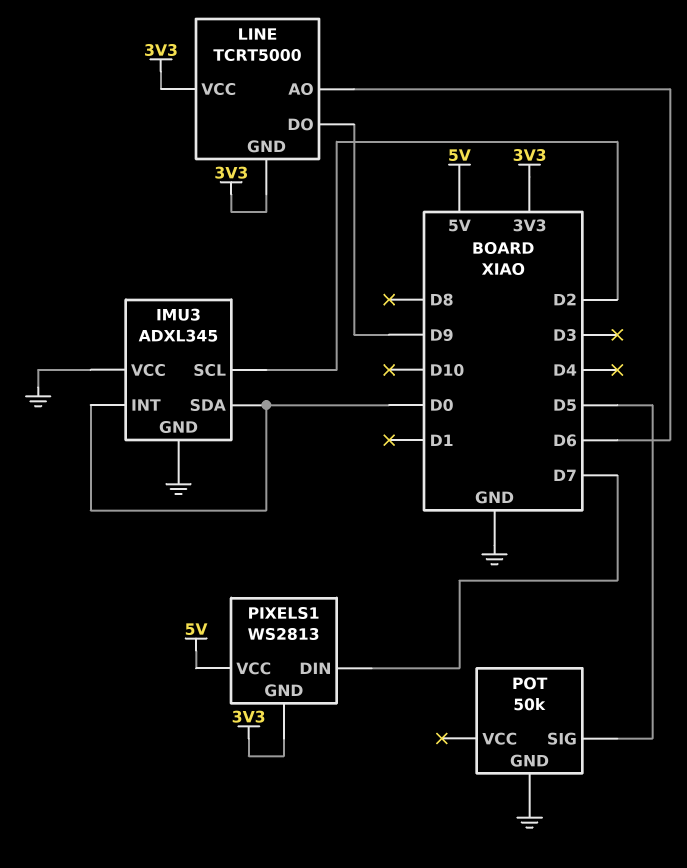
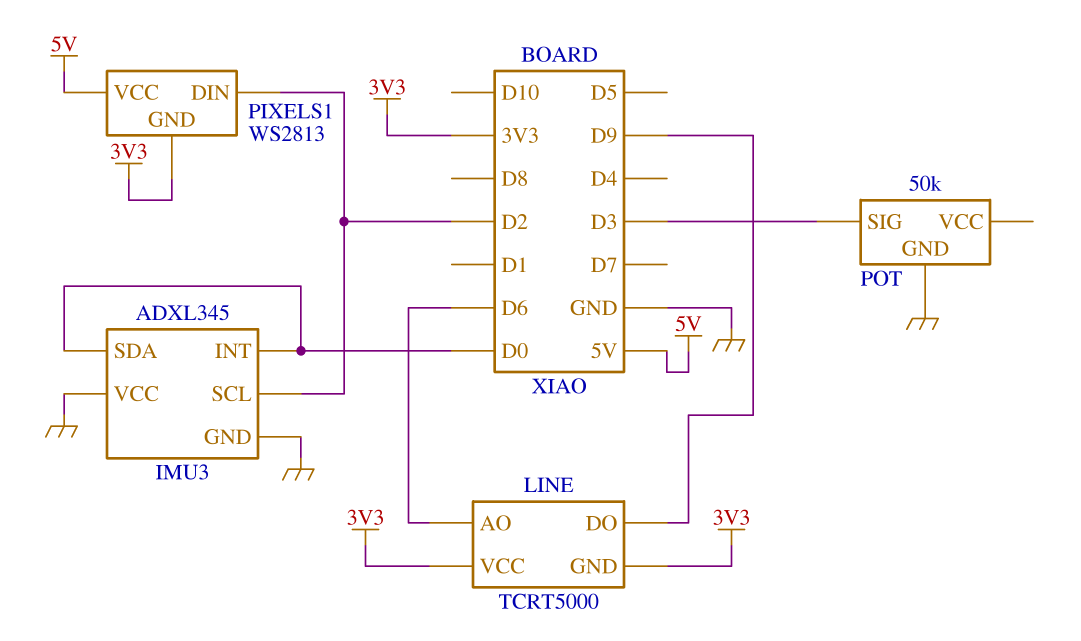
PIXELS1 pin DIN: D7 -> D2
POT pin SIG: D5 -> D3

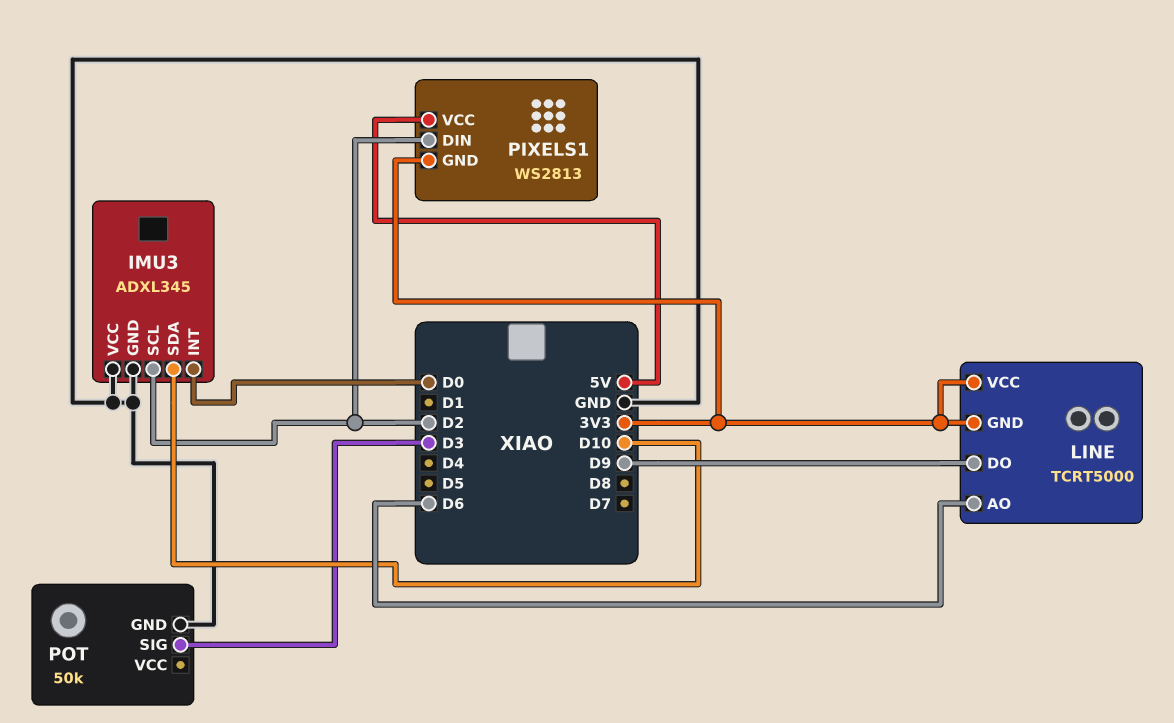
IMU3 pin SDA: D0 -> D10

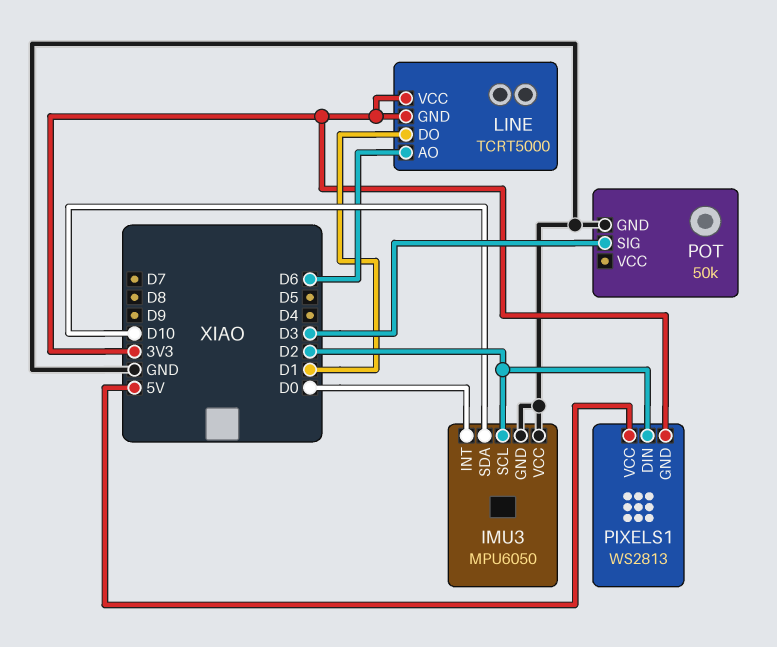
IMU3: ADXL345 -> MPU6050
LINE pin DO: D9 -> D1

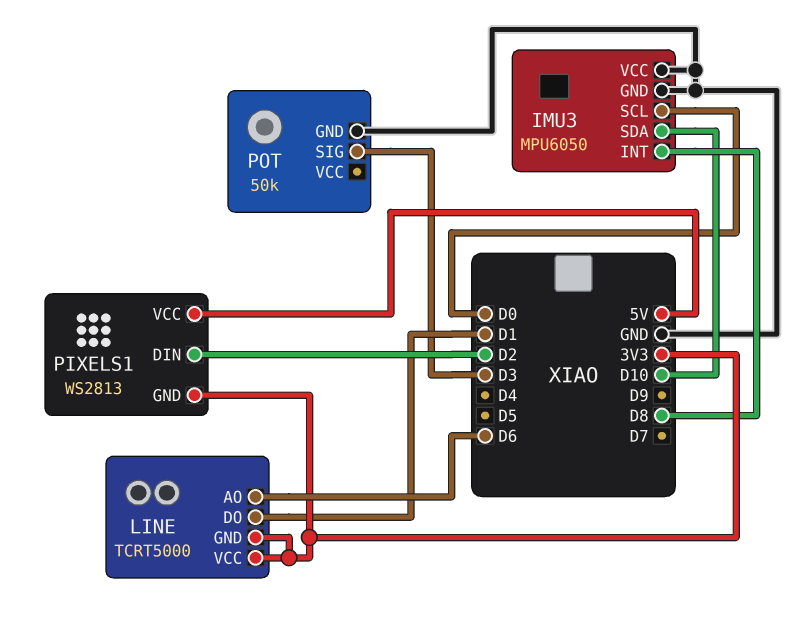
IMU3 pin INT: D0 -> D8
IMU3 pin SCL: D2 -> D0

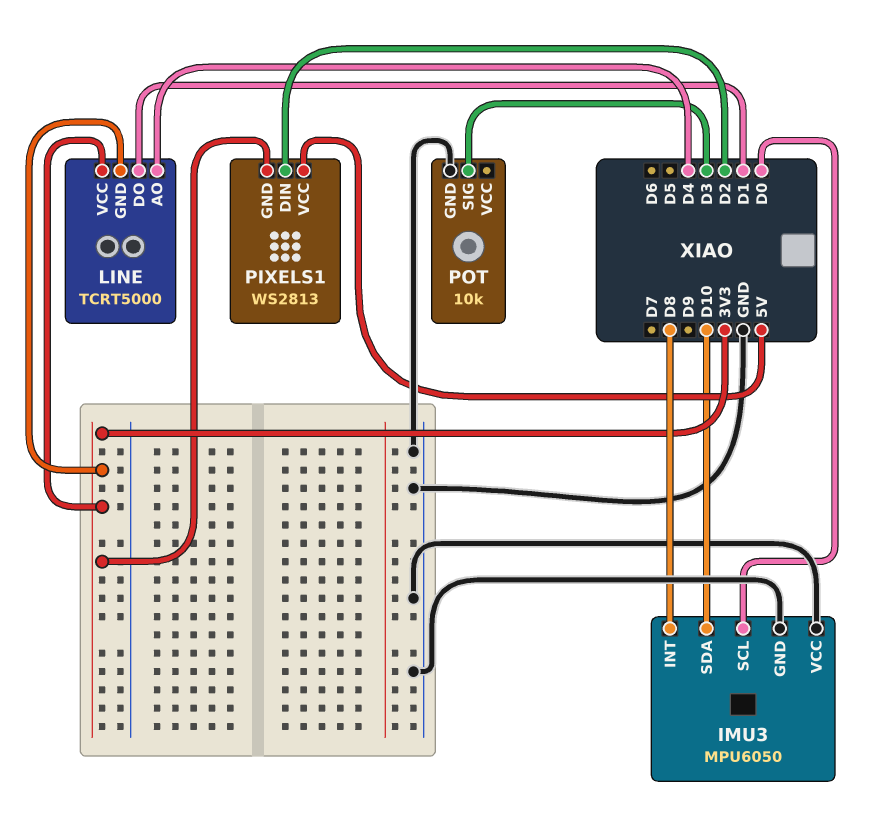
LINE pin AO: D6 -> D4
POT: 50k -> 10k

